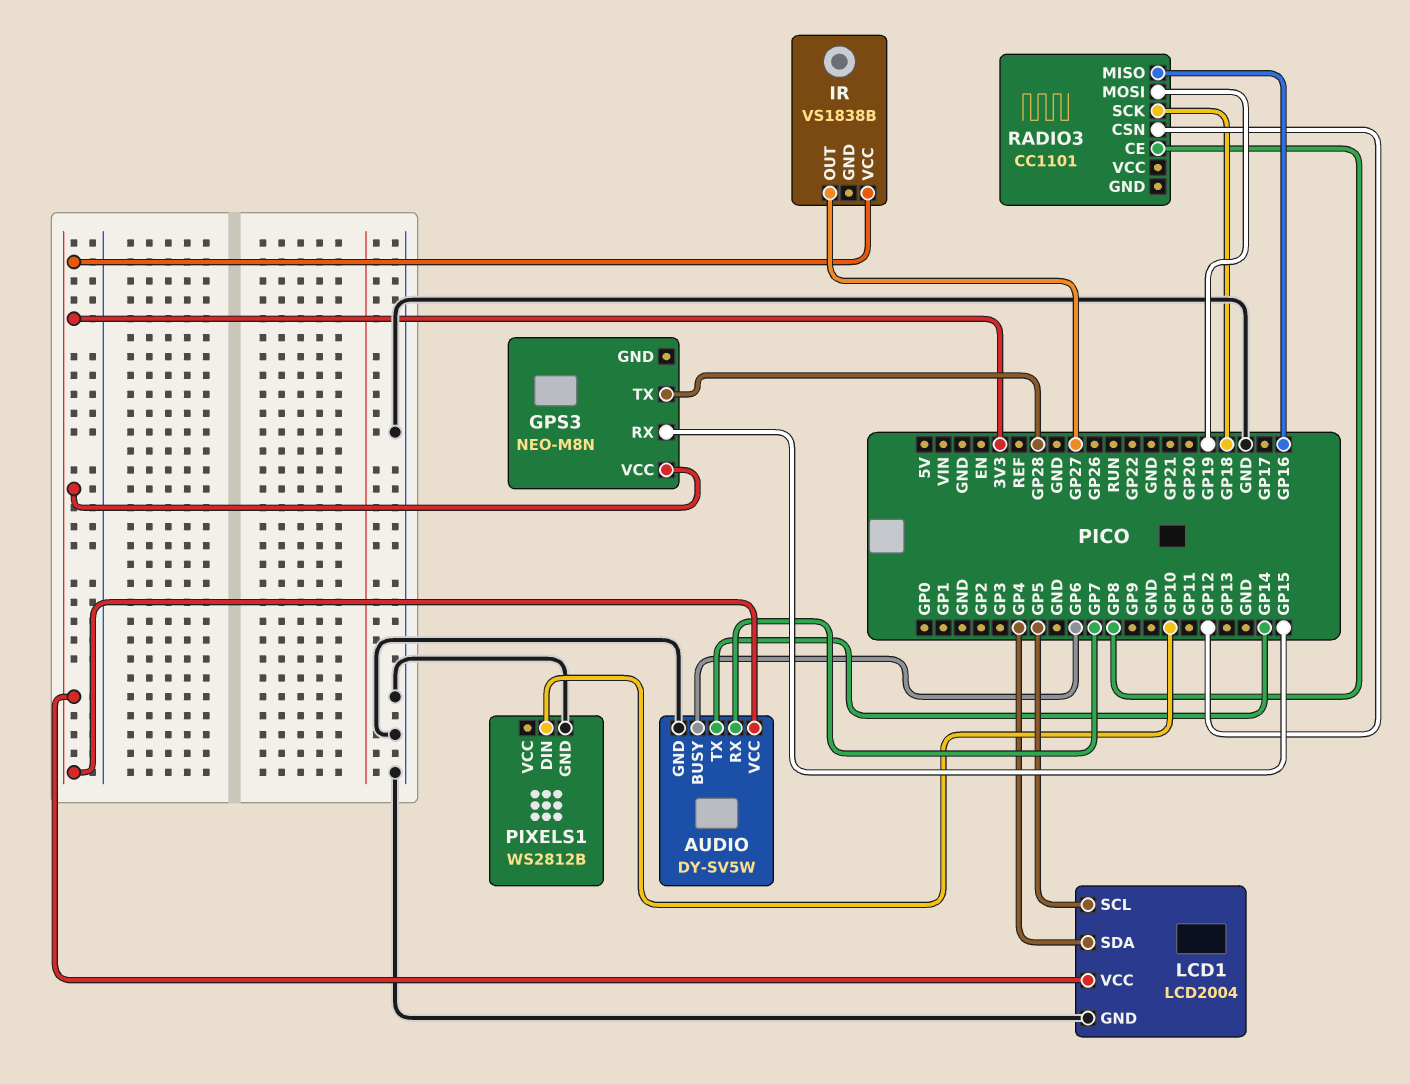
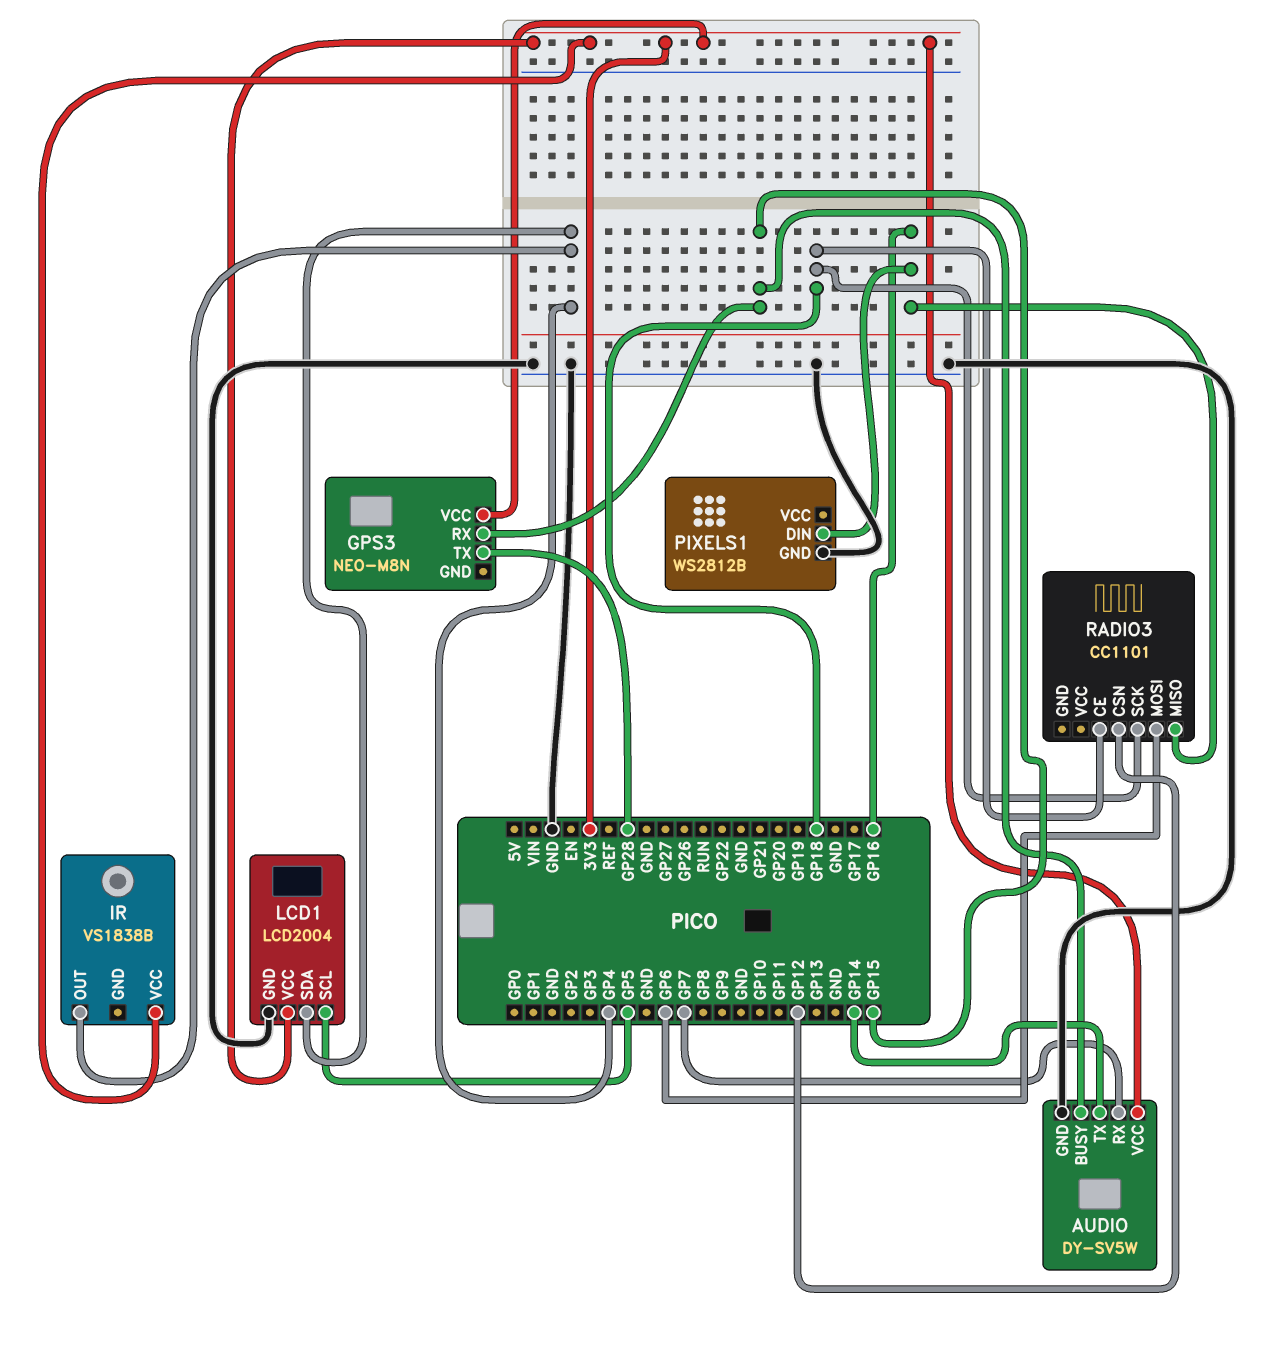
AUDIO pin BUSY: GP6 -> GP15
IR pin OUT: GP27 -> GP4
PIXELS1 pin DIN: GP10 -> GP16
RADIO3 pin CE: GP8 -> GP18
RADIO3 pin MOSI: GP19 -> GP6

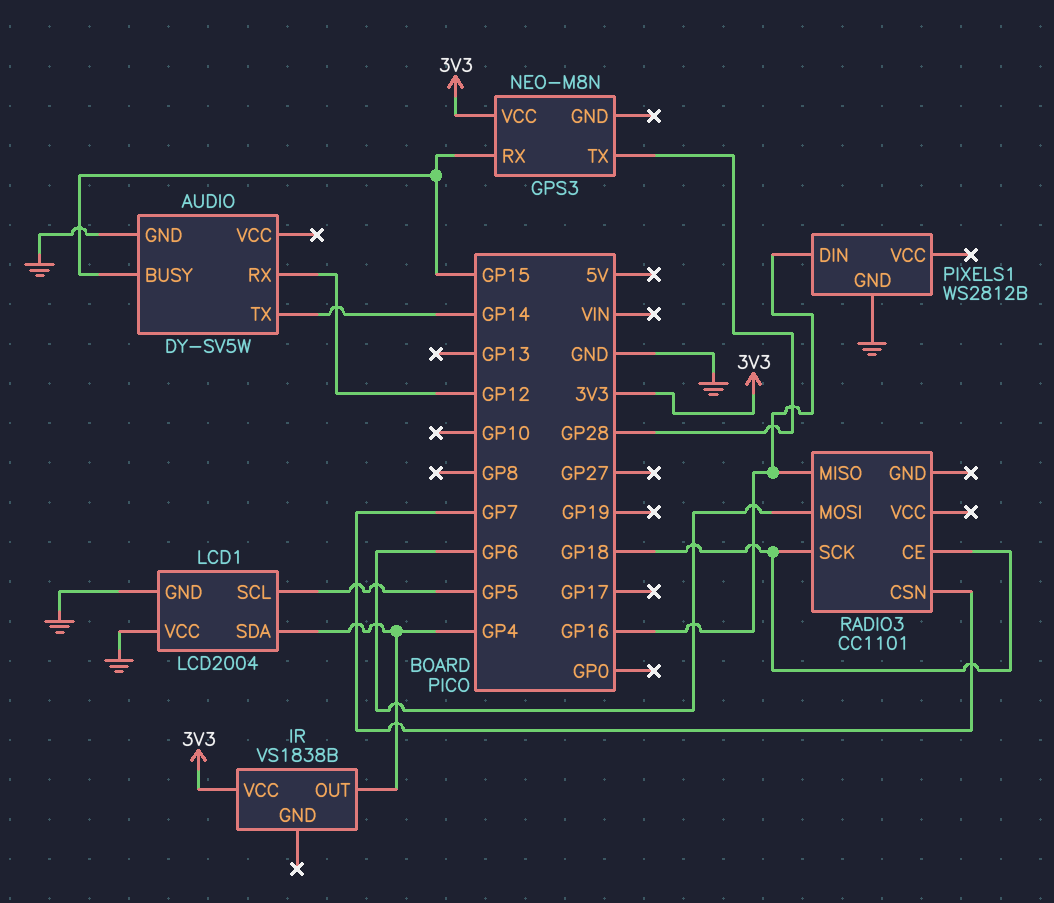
AUDIO pin RX: GP7 -> GP12
AUDIO pin VCC: 3V3 -> none
LCD1 pin VCC: 3V3 -> GND
RADIO3 pin CSN: GP12 -> GP7

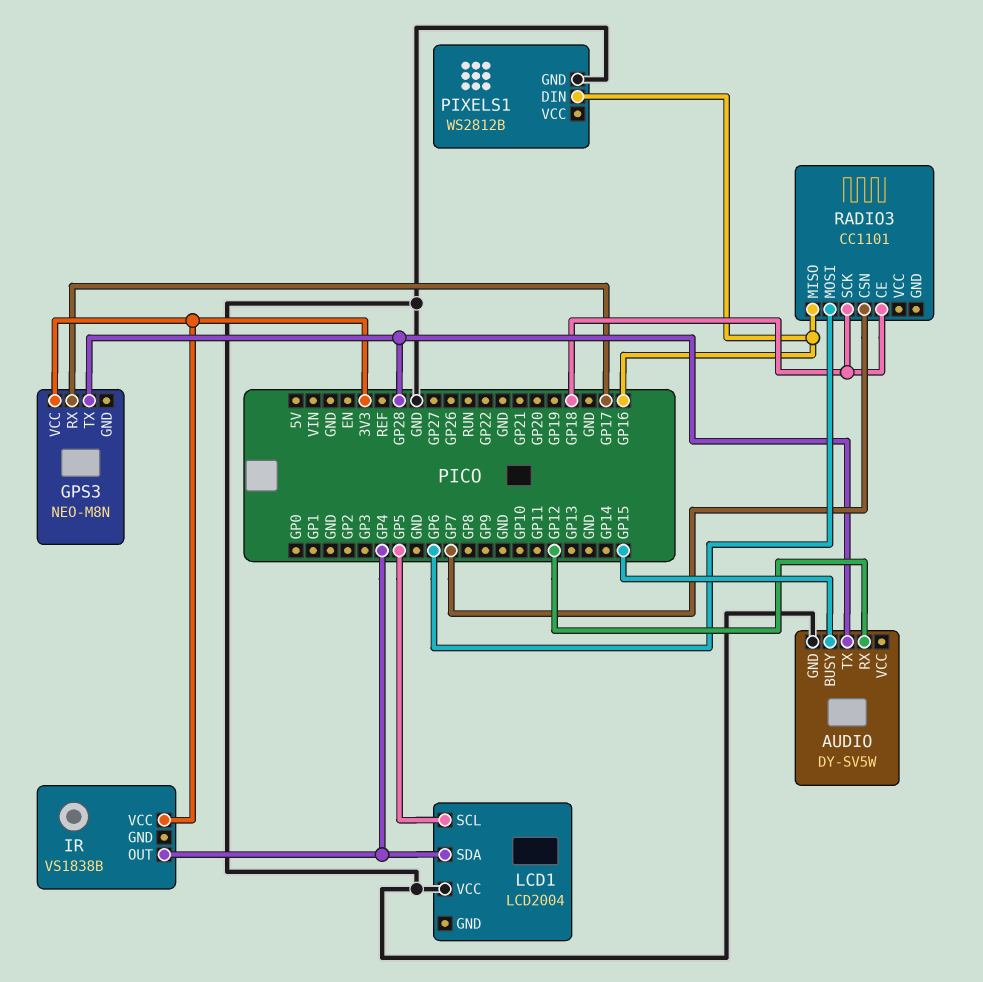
AUDIO pin TX: GP14 -> GP28
GPS3 pin RX: GP15 -> GP17
LCD1 pin GND: GND -> none

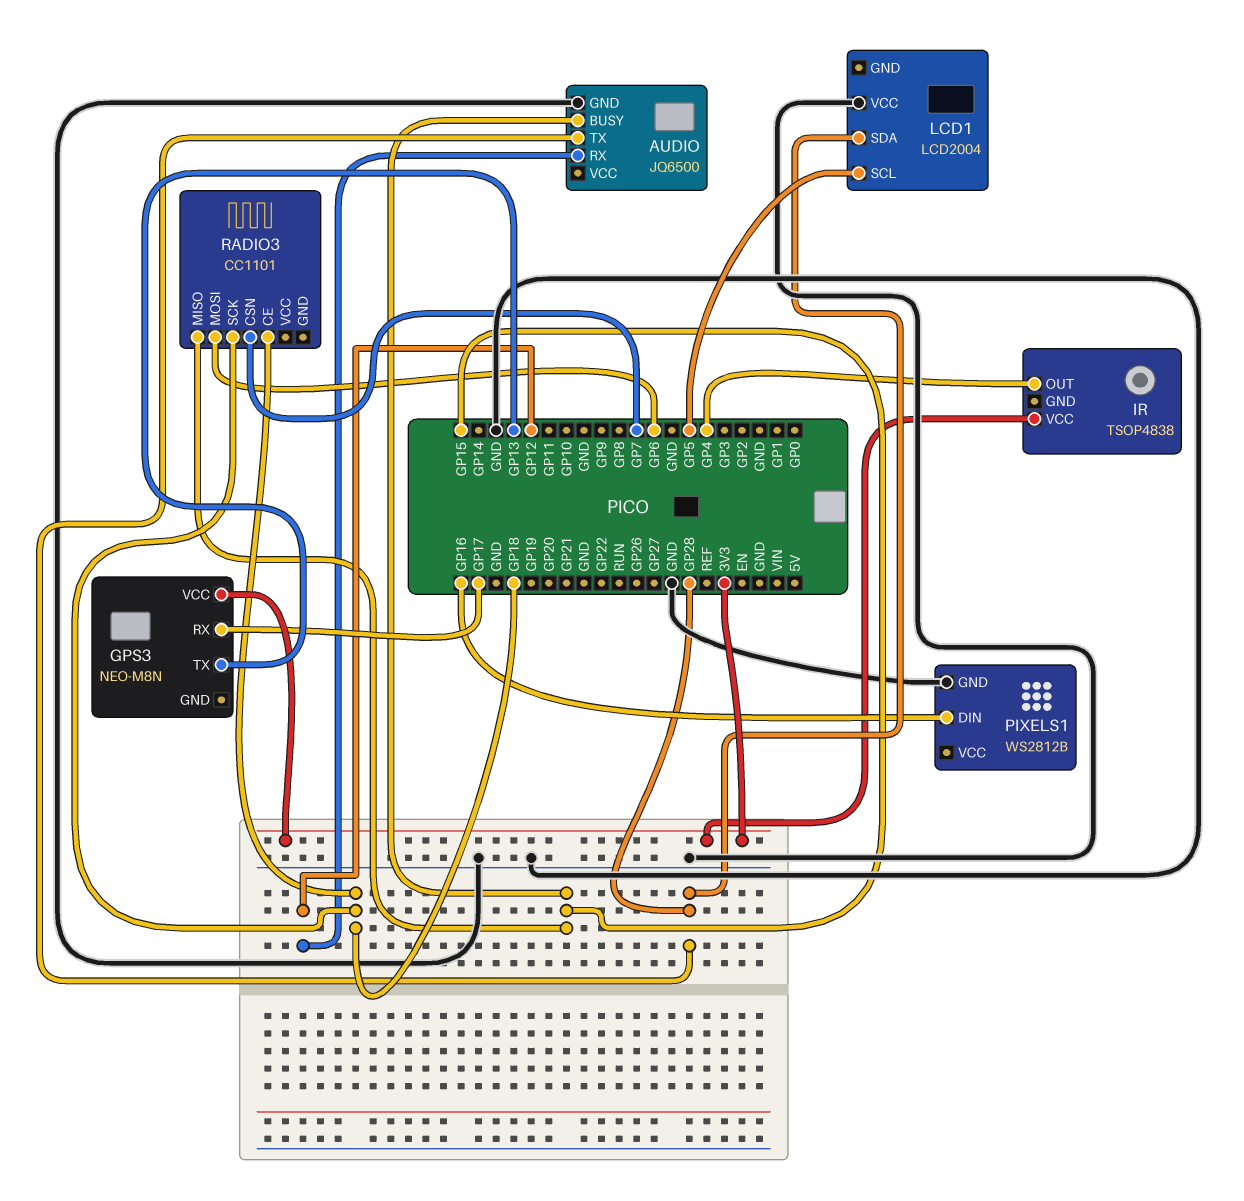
AUDIO: DY-SV5W -> JQ6500
GPS3 pin TX: GP28 -> GP13
IR: VS1838B -> TSOP4838
LCD1 pin SDA: GP4 -> GP28
RADIO3 pin MISO: GP16 -> GP15

